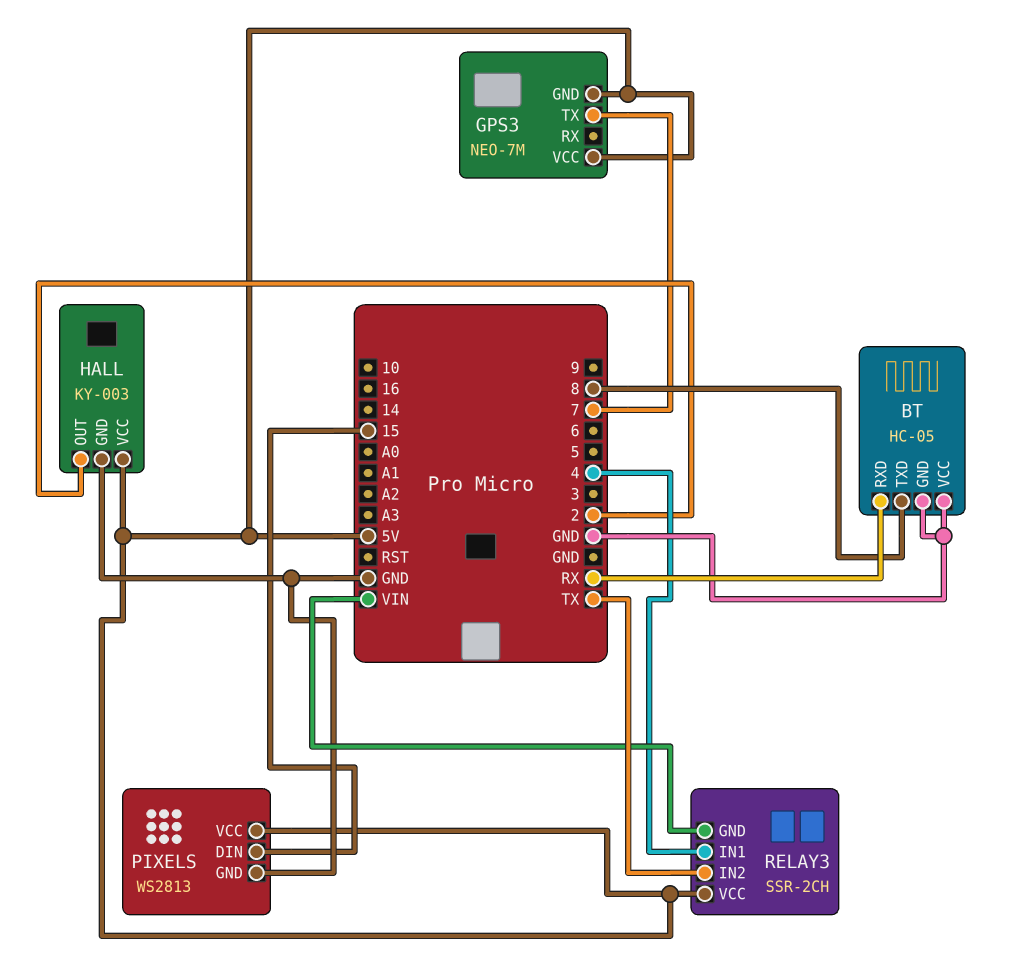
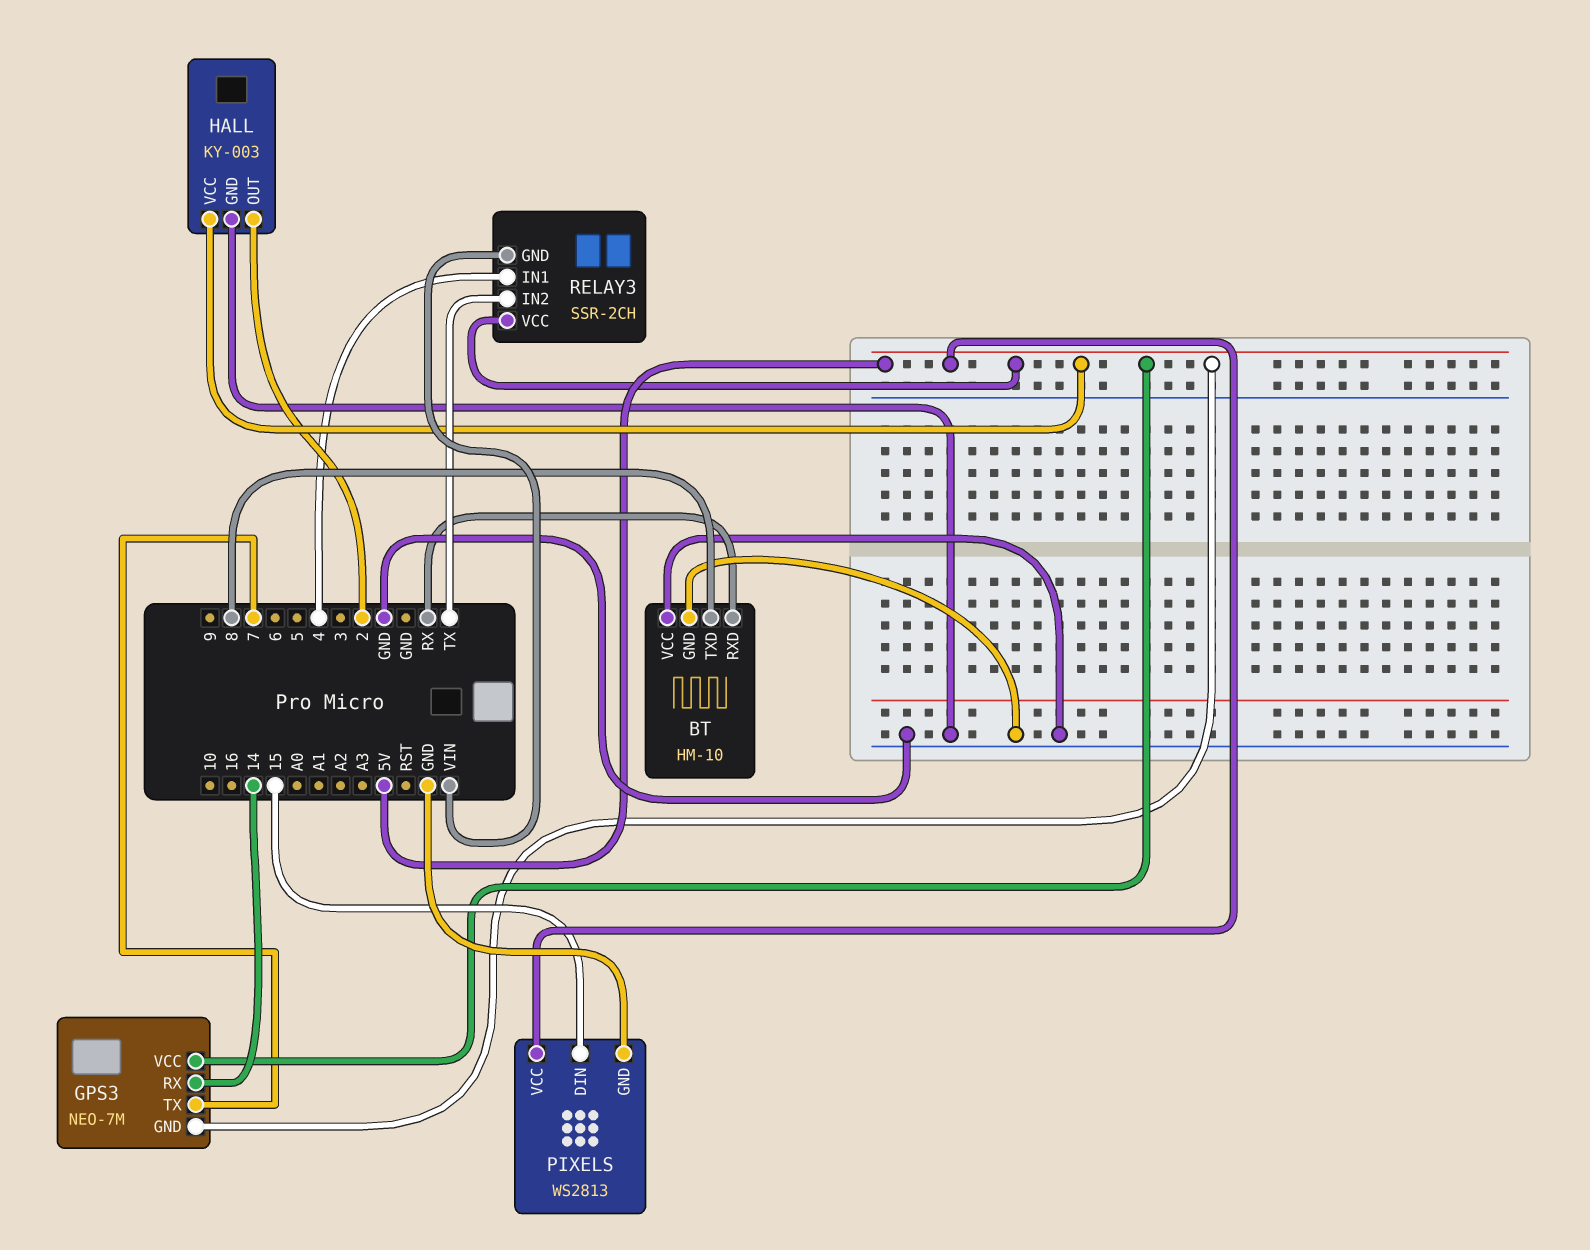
BT: HC-05 -> HM-10
GPS3 pin RX: none -> 14

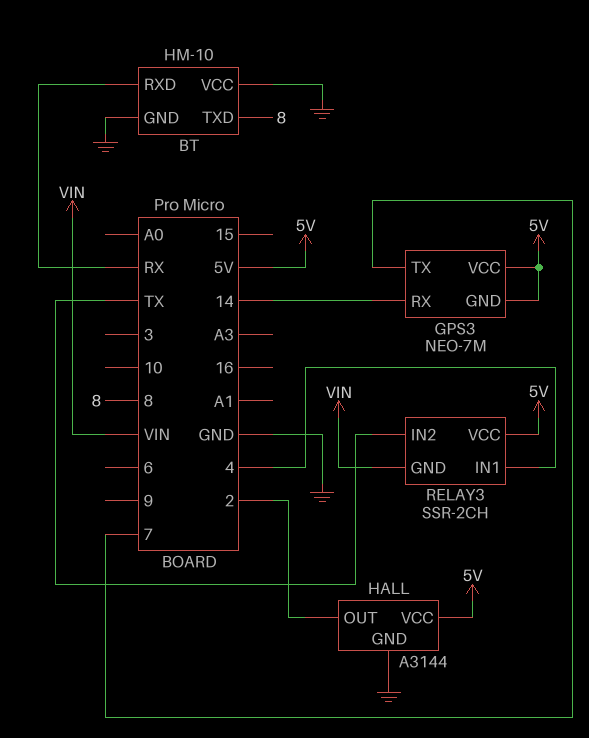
HALL: KY-003 -> A3144
PIXELS: WS2813 -> none
PIXELS pin DIN: 15 -> none
PIXELS pin GND: GND -> none
PIXELS pin VCC: 5V -> none

